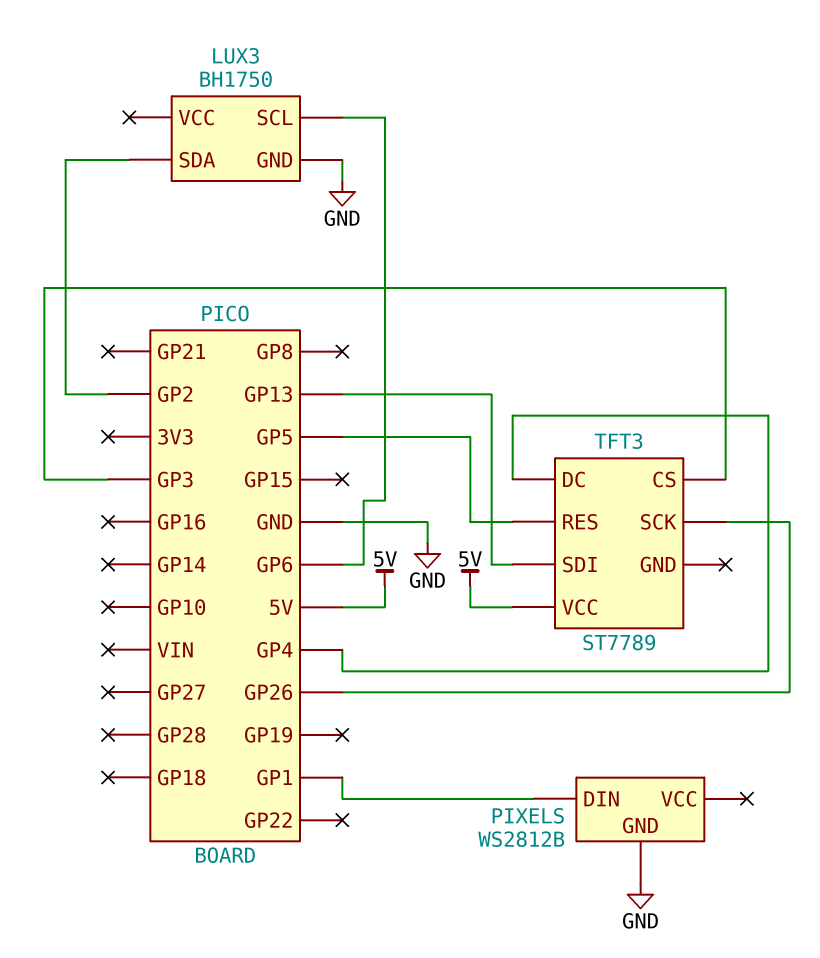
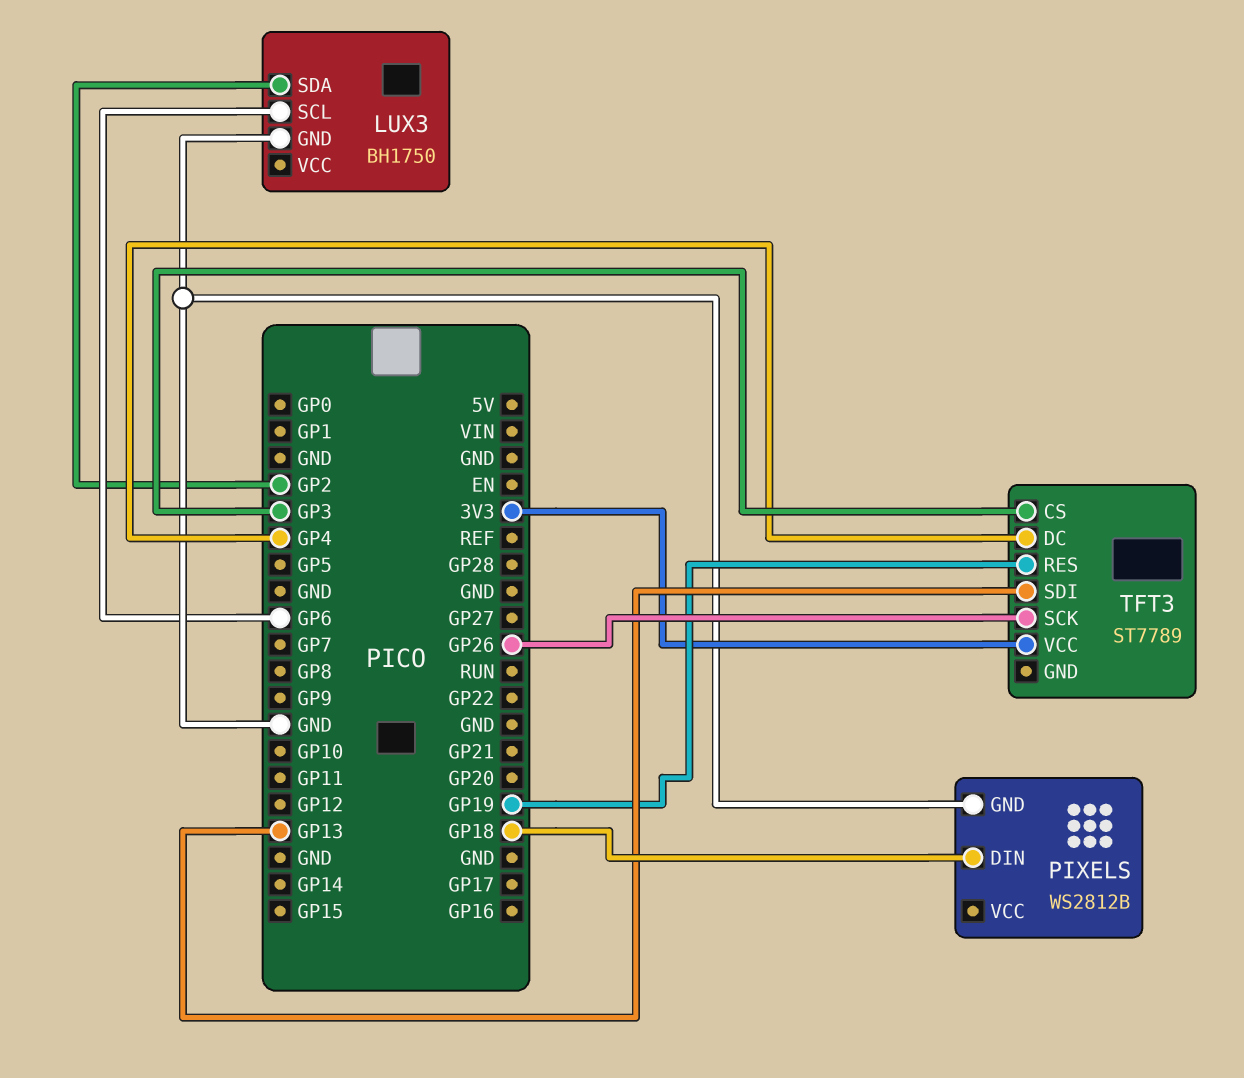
PIXELS pin DIN: GP1 -> GP18
TFT3 pin RES: GP5 -> GP19
TFT3 pin VCC: 5V -> 3V3

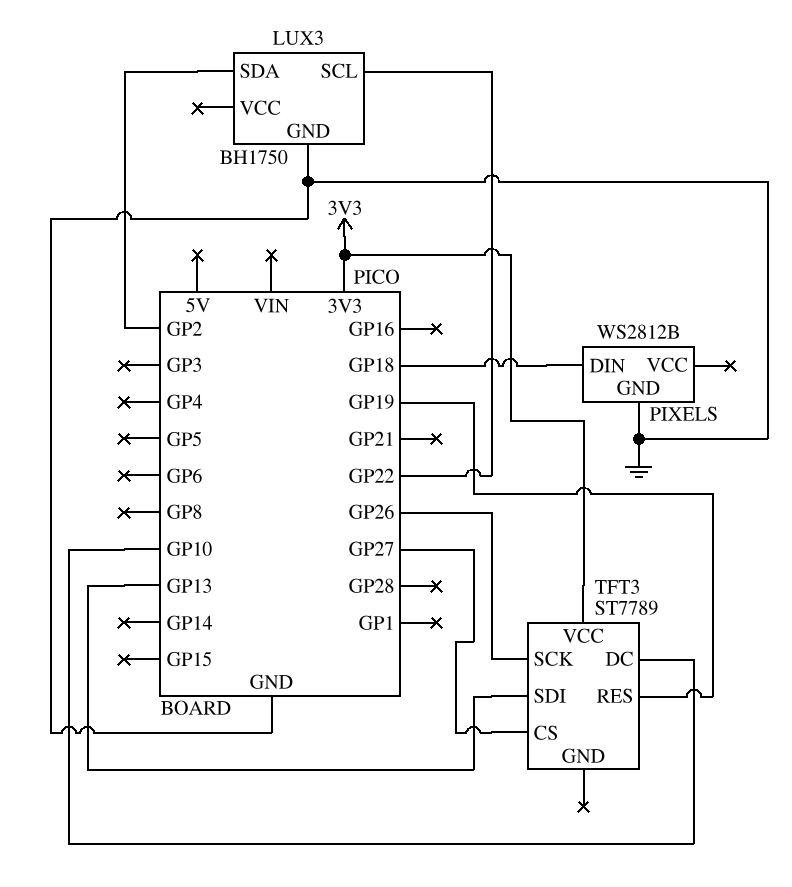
LUX3 pin SCL: GP6 -> GP22
TFT3 pin CS: GP3 -> GP27
TFT3 pin DC: GP4 -> GP10

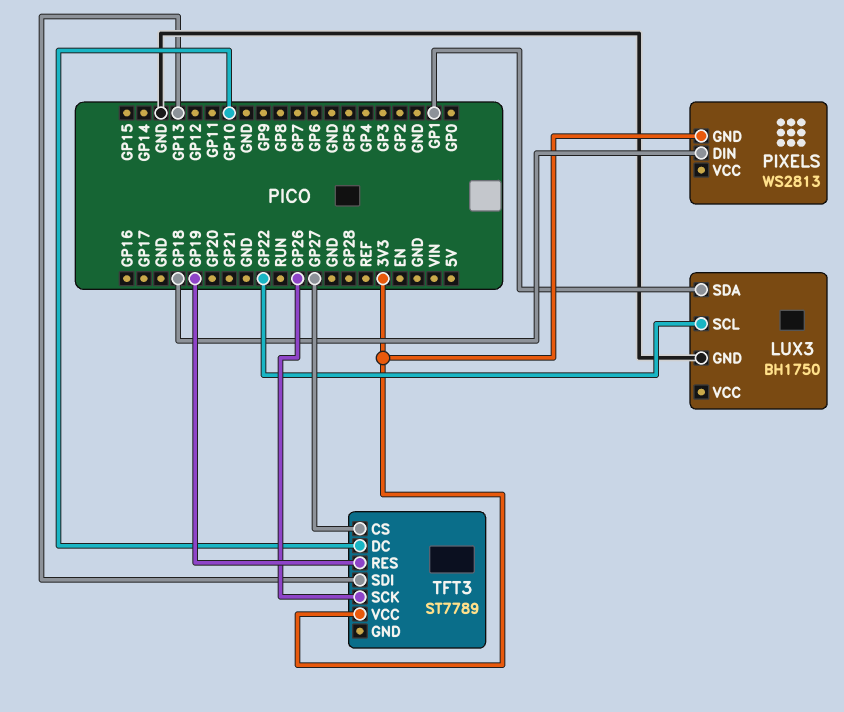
LUX3 pin SDA: GP2 -> GP1
PIXELS: WS2812B -> WS2813
PIXELS pin GND: GND -> 3V3

